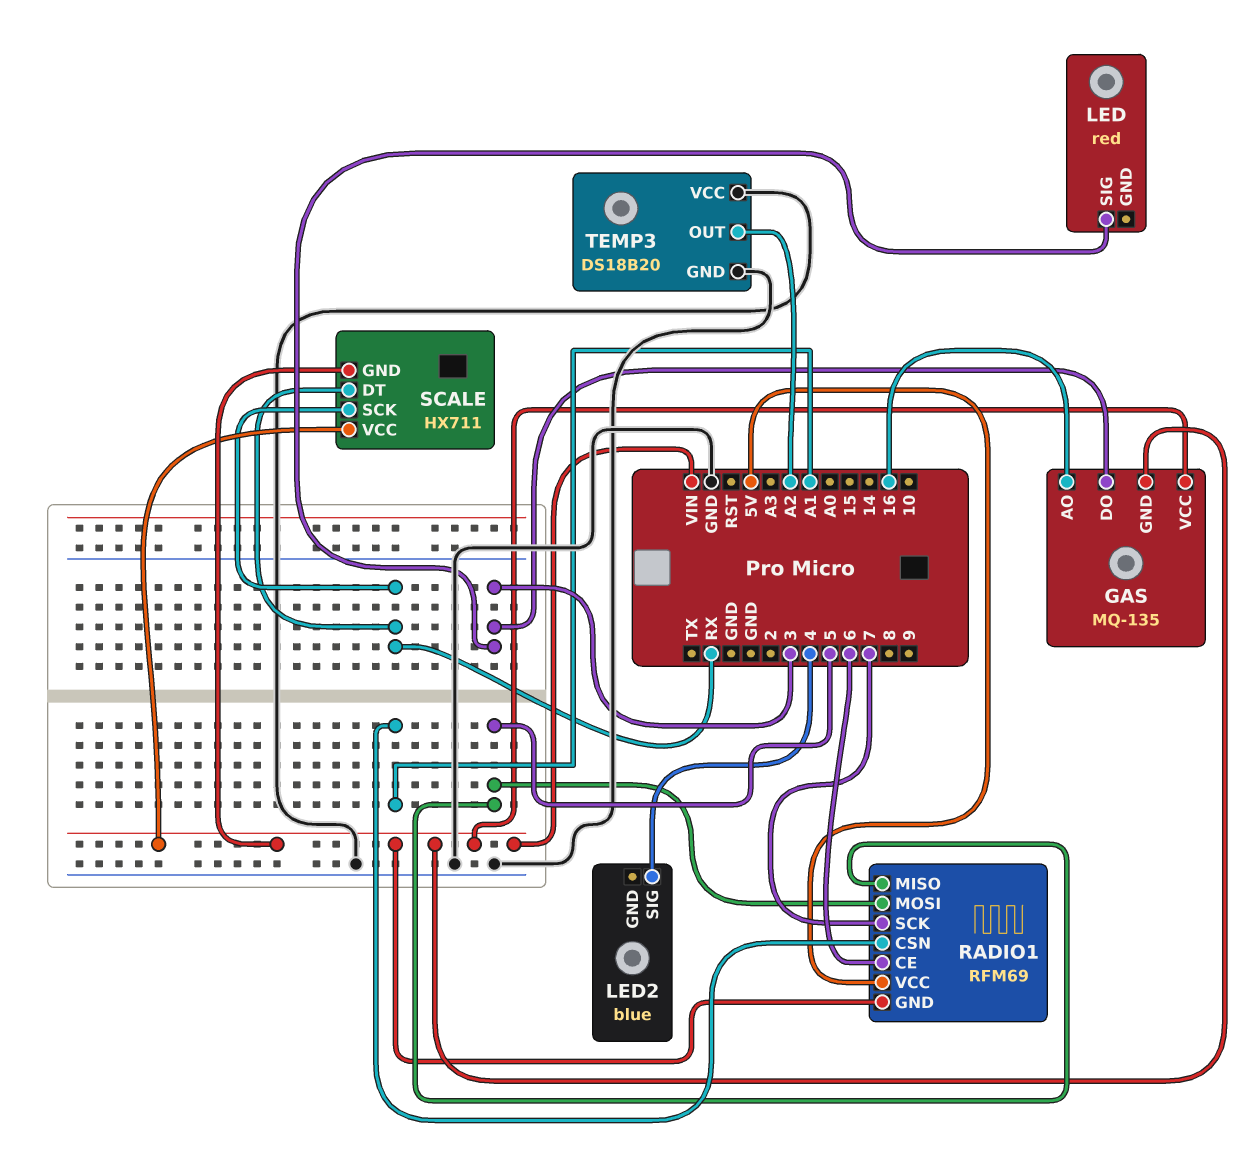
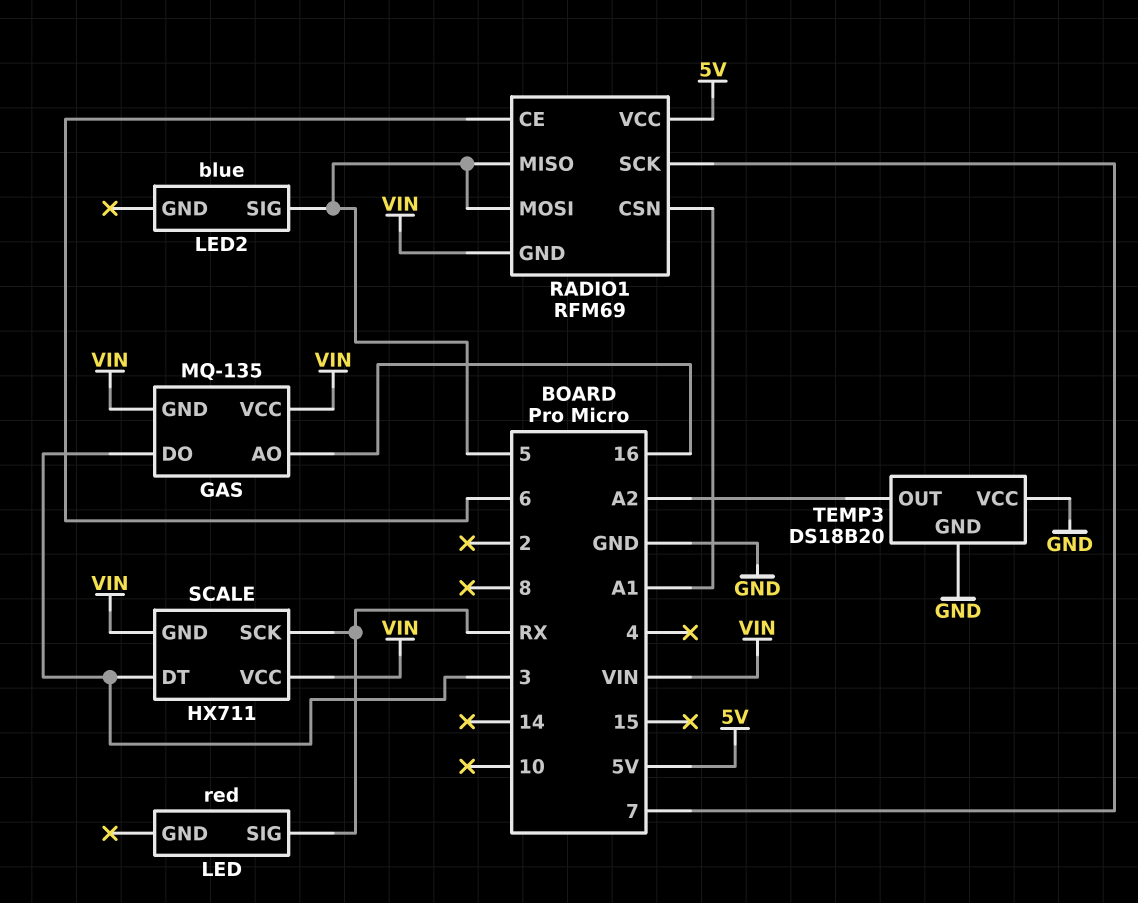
LED pin SIG: 3 -> RX
LED2 pin SIG: 4 -> 5
SCALE pin DT: RX -> 3

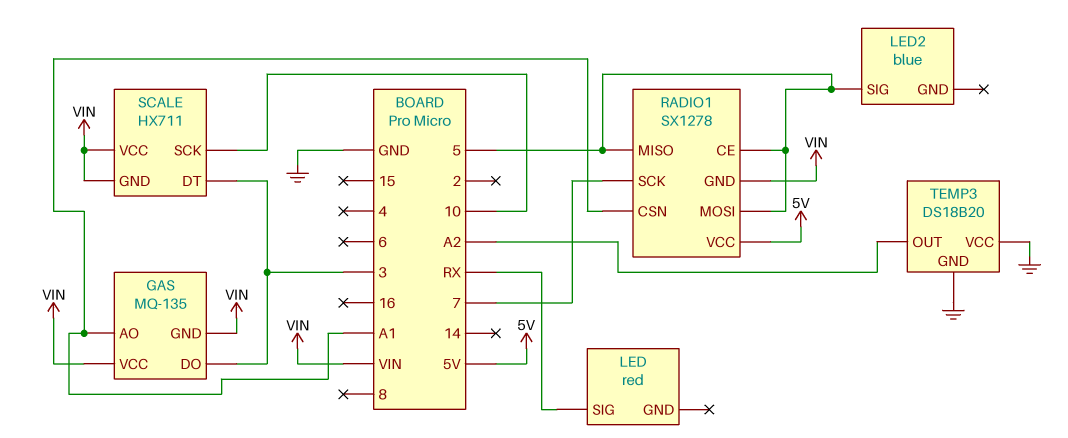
GAS pin AO: 16 -> A1
RADIO1: RFM69 -> SX1278
RADIO1 pin CE: 6 -> 5
SCALE pin SCK: RX -> 10

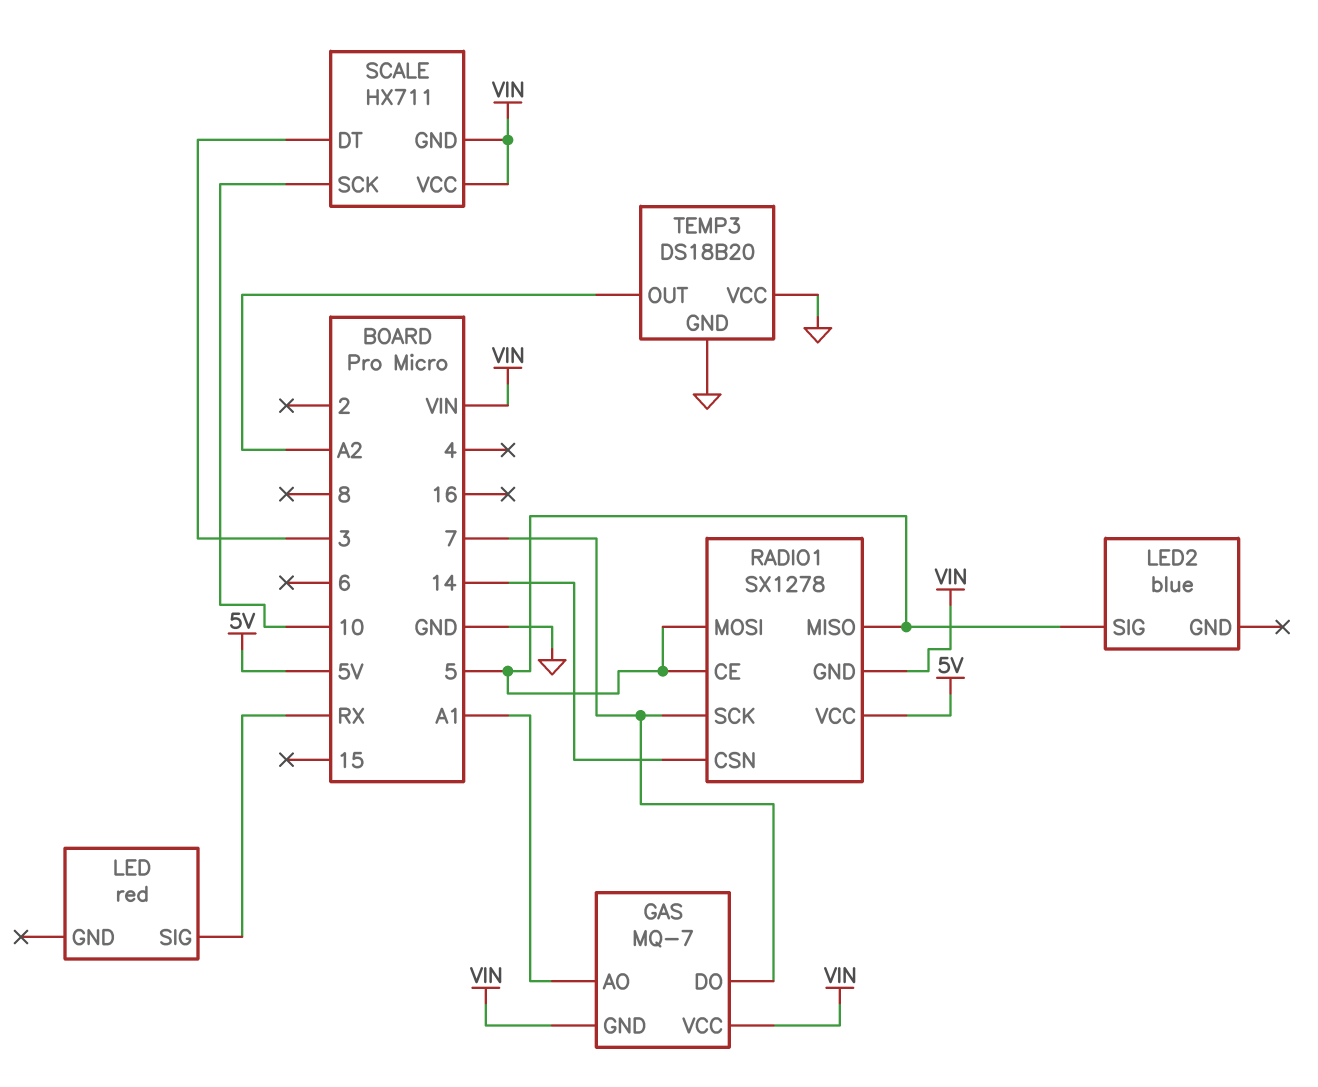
GAS: MQ-135 -> MQ-7
GAS pin DO: 3 -> 7
RADIO1 pin CSN: A1 -> 14

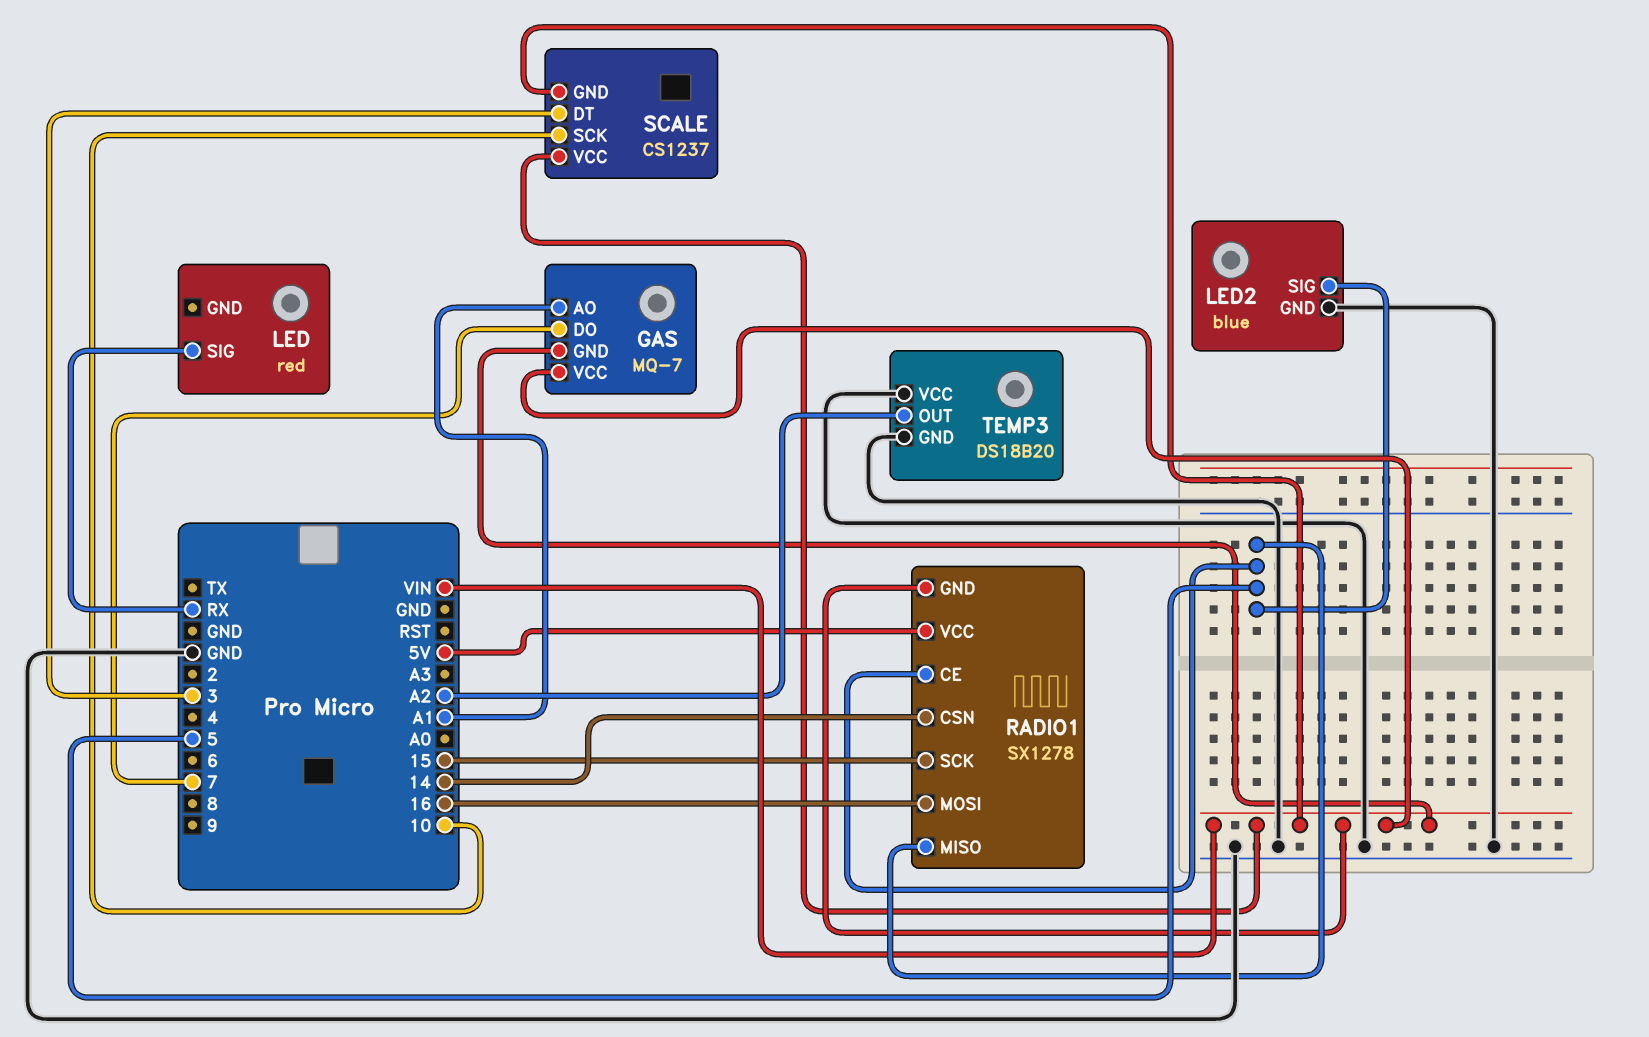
LED2 pin GND: none -> GND
RADIO1 pin MOSI: 5 -> 16
RADIO1 pin SCK: 7 -> 15
SCALE: HX711 -> CS1237

